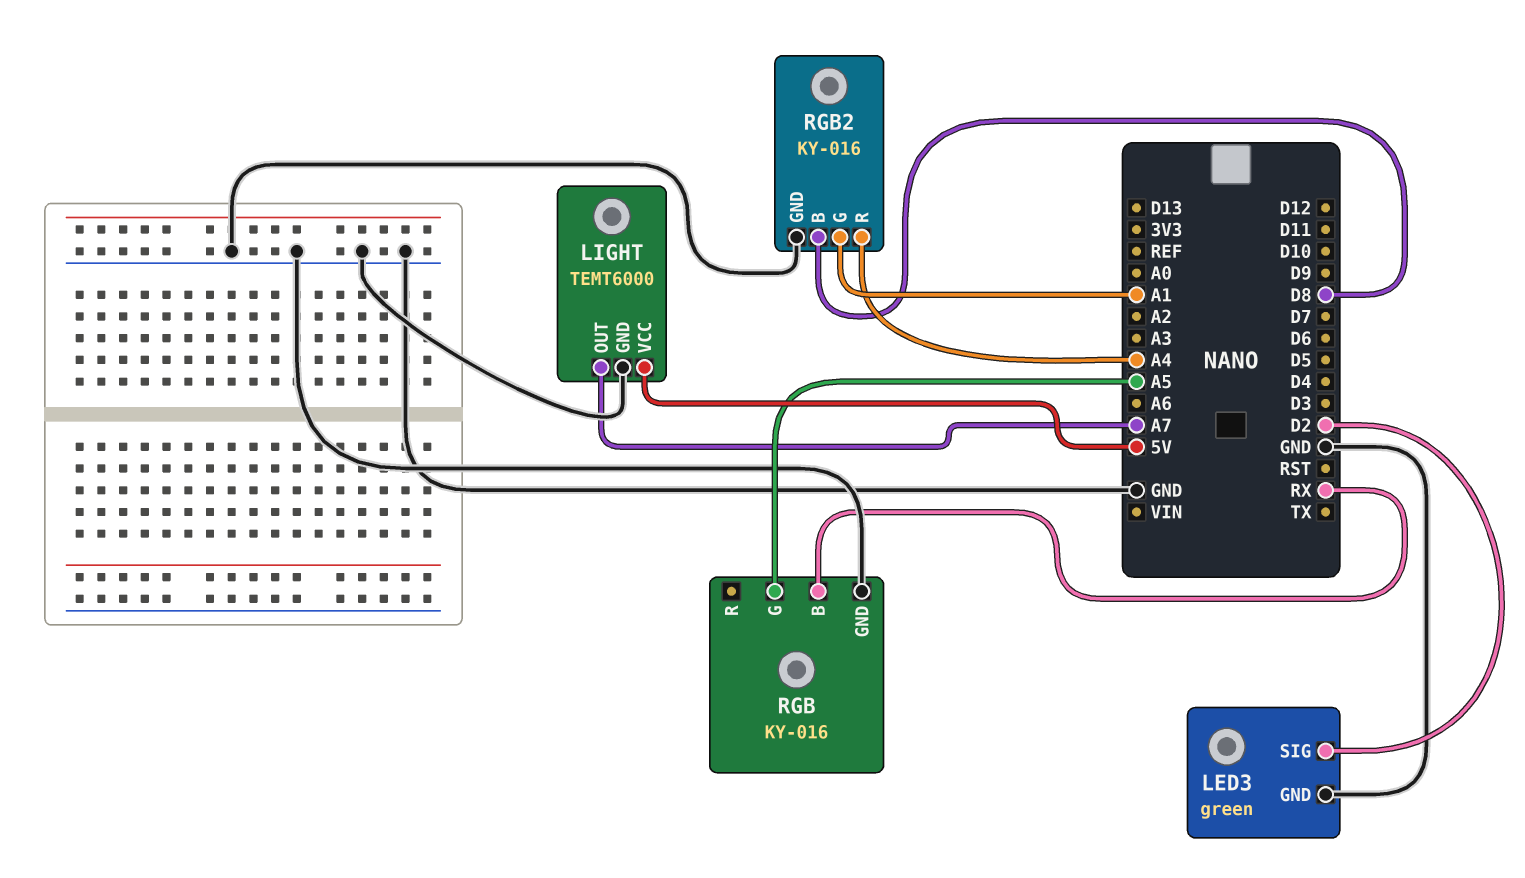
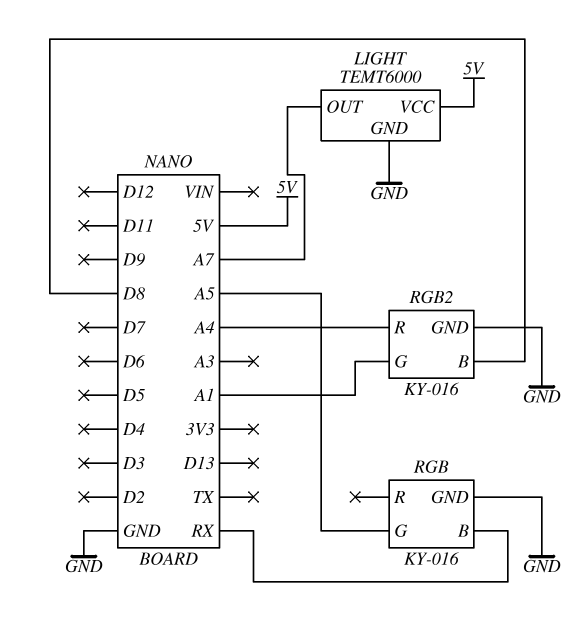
LED3: green -> none
LED3 pin GND: GND -> none
LED3 pin SIG: D2 -> none

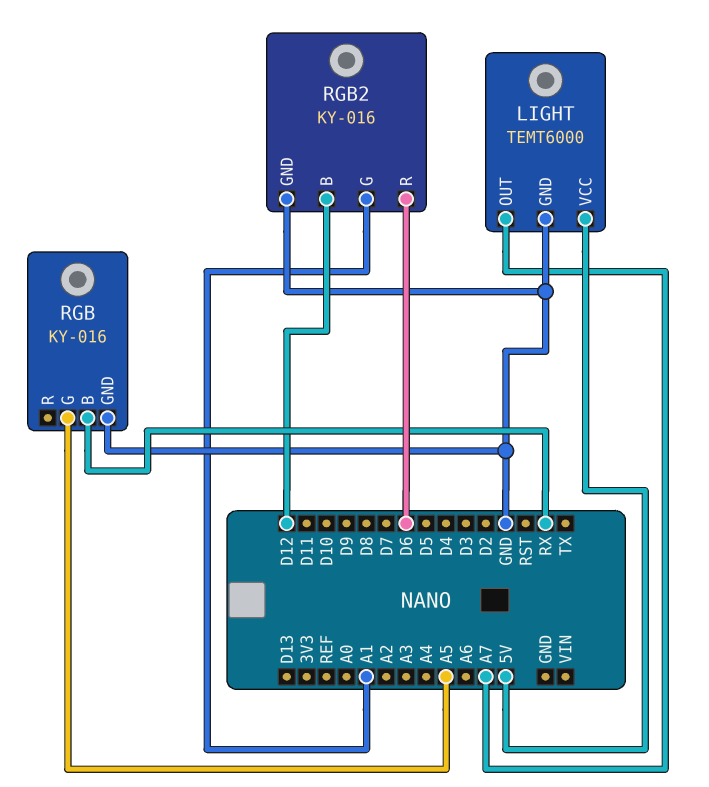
RGB2 pin B: D8 -> D12
RGB2 pin R: A4 -> D6

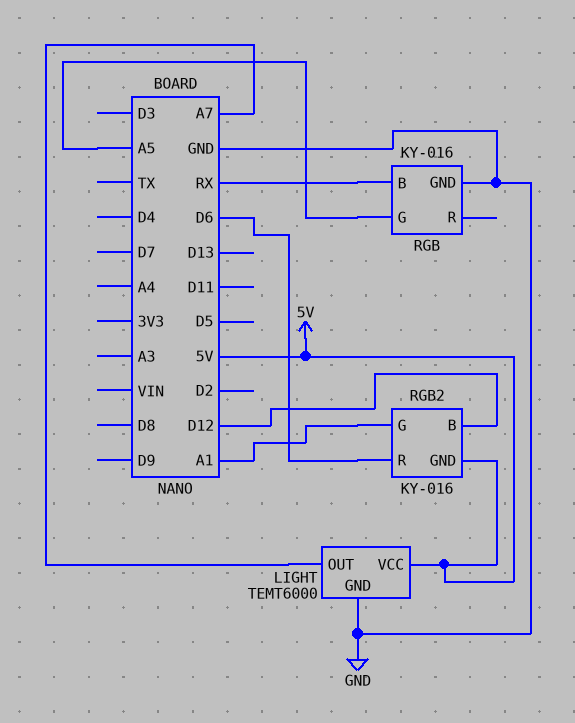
RGB2 pin GND: GND -> 5V

